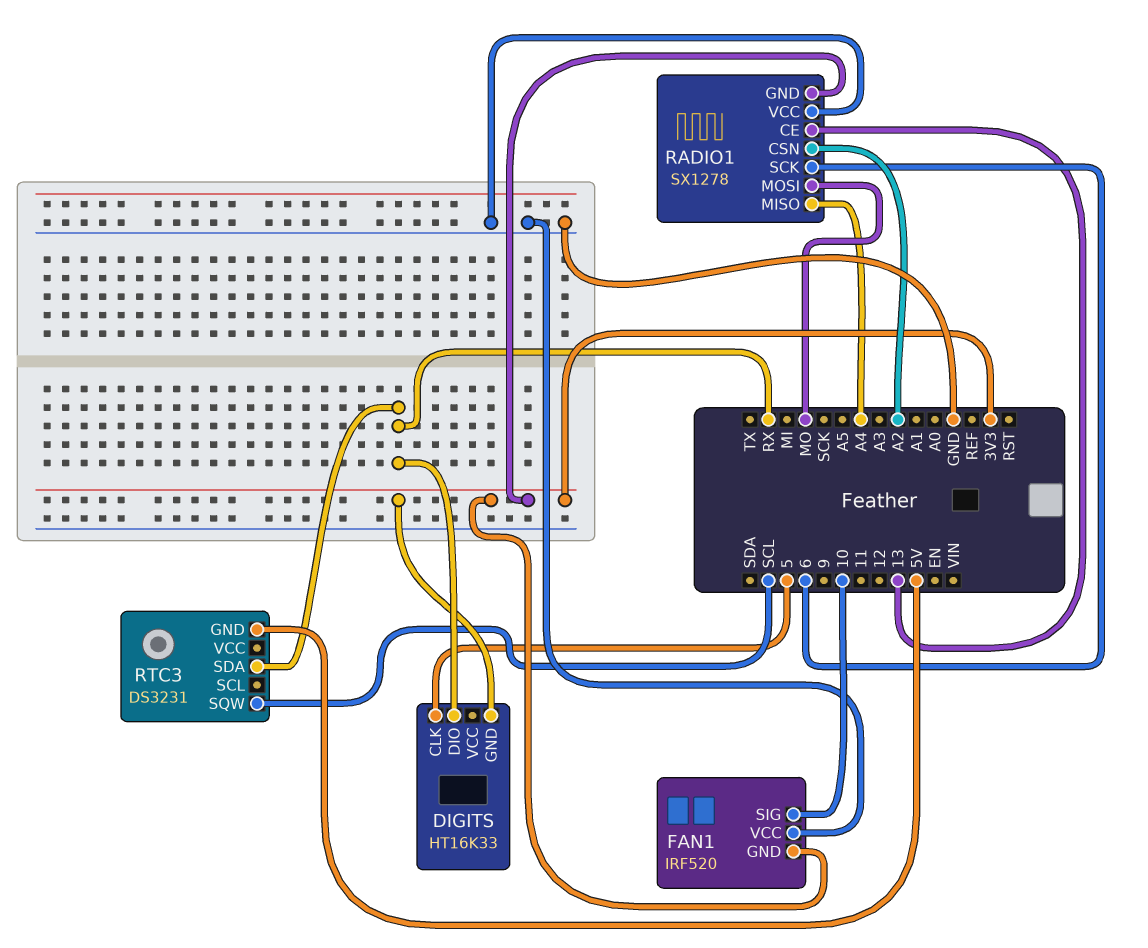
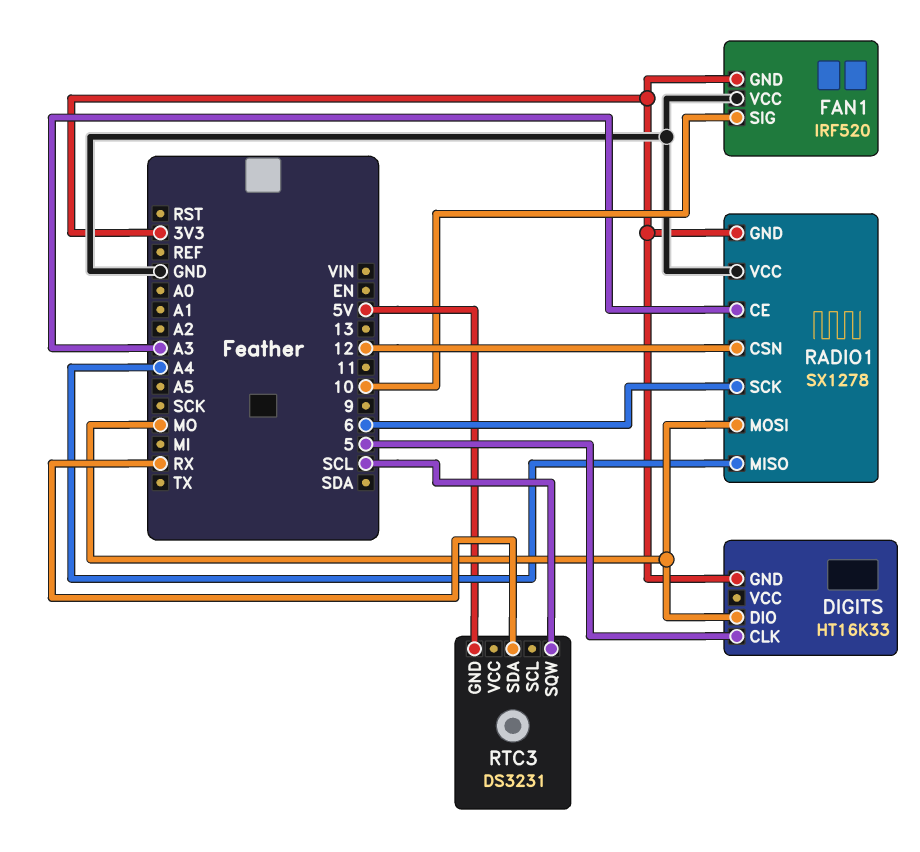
DIGITS pin DIO: RX -> MO
RADIO1 pin CE: 13 -> A3
RADIO1 pin CSN: A2 -> 12

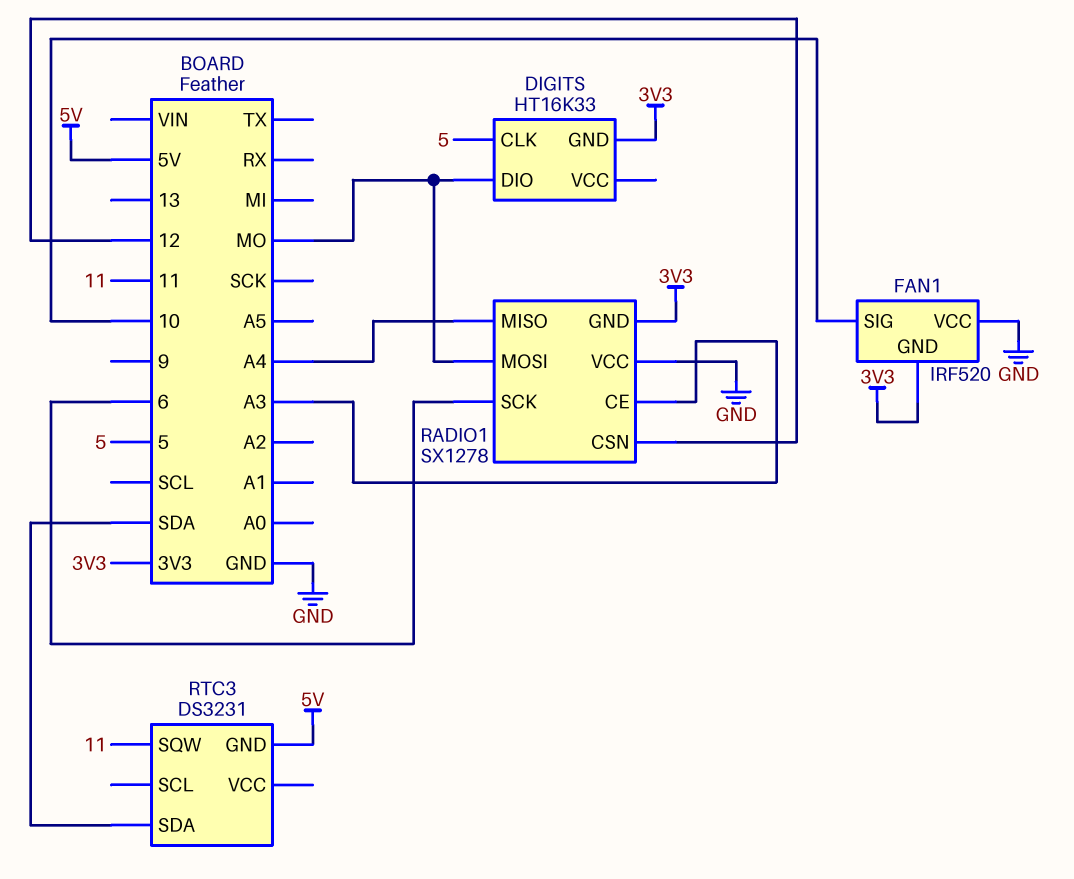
RTC3 pin SDA: RX -> SDA
RTC3 pin SQW: SCL -> 11

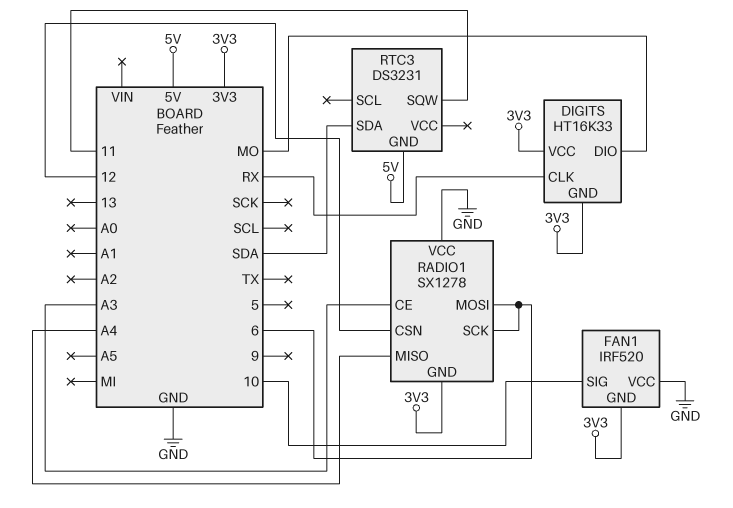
DIGITS pin CLK: 5 -> RX
DIGITS pin VCC: none -> 3V3
RADIO1 pin MOSI: MO -> 6

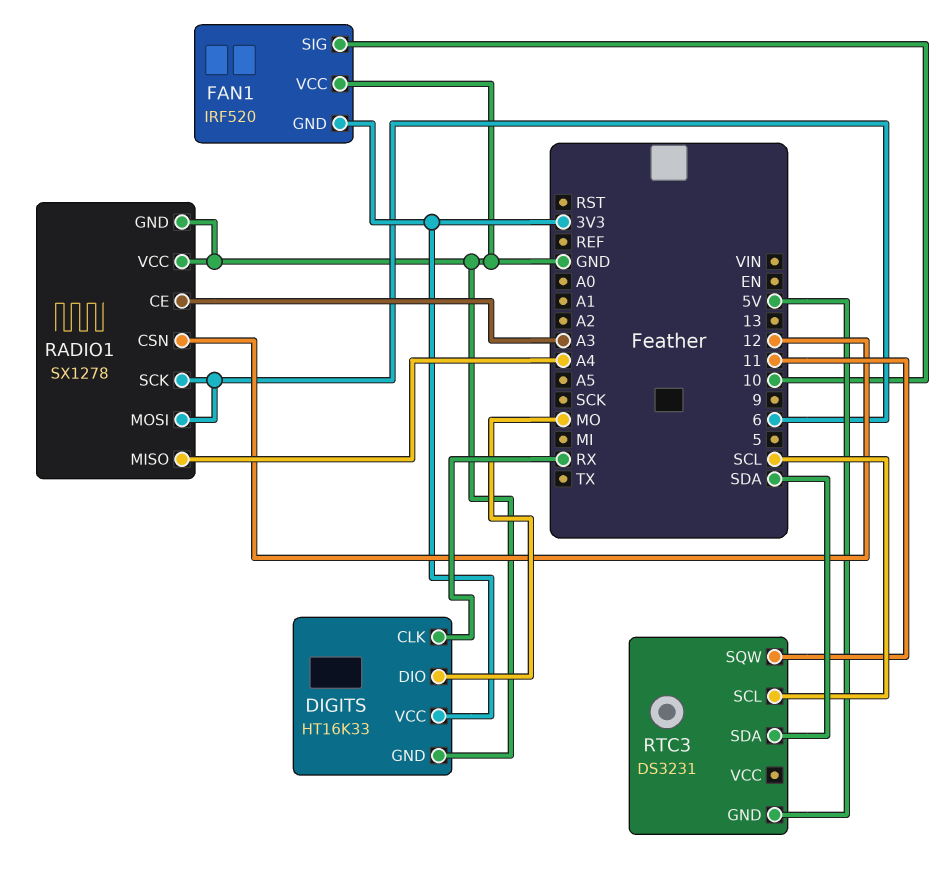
DIGITS pin GND: 3V3 -> GND
RADIO1 pin GND: 3V3 -> GND
RTC3 pin SCL: none -> SCL

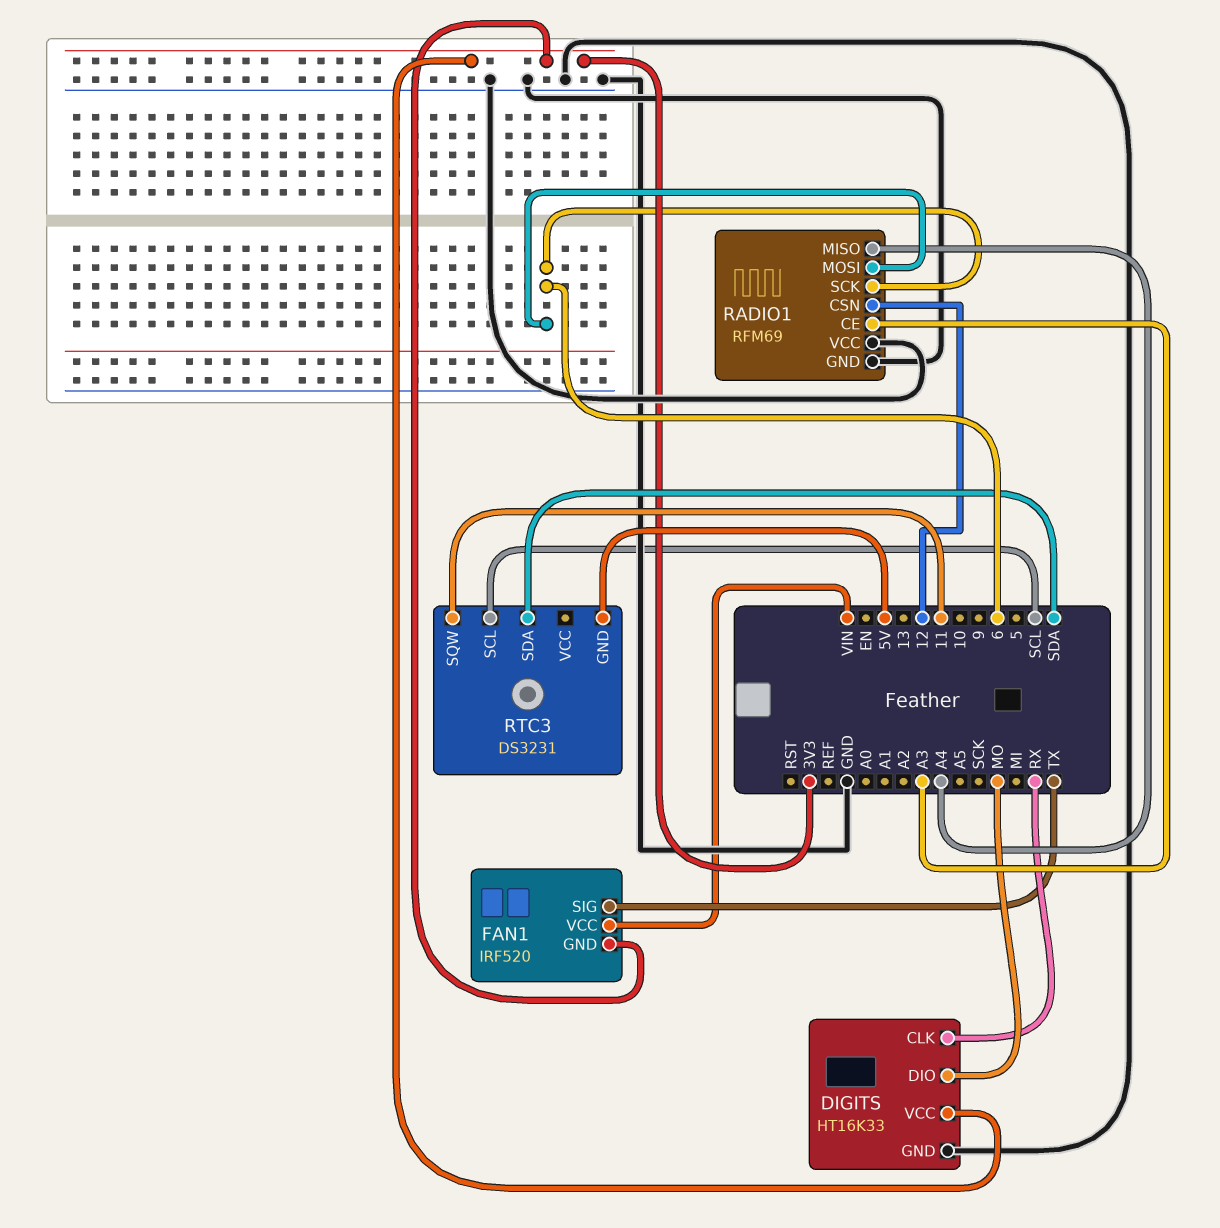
FAN1 pin SIG: 10 -> TX
FAN1 pin VCC: GND -> VIN
RADIO1: SX1278 -> RFM69

